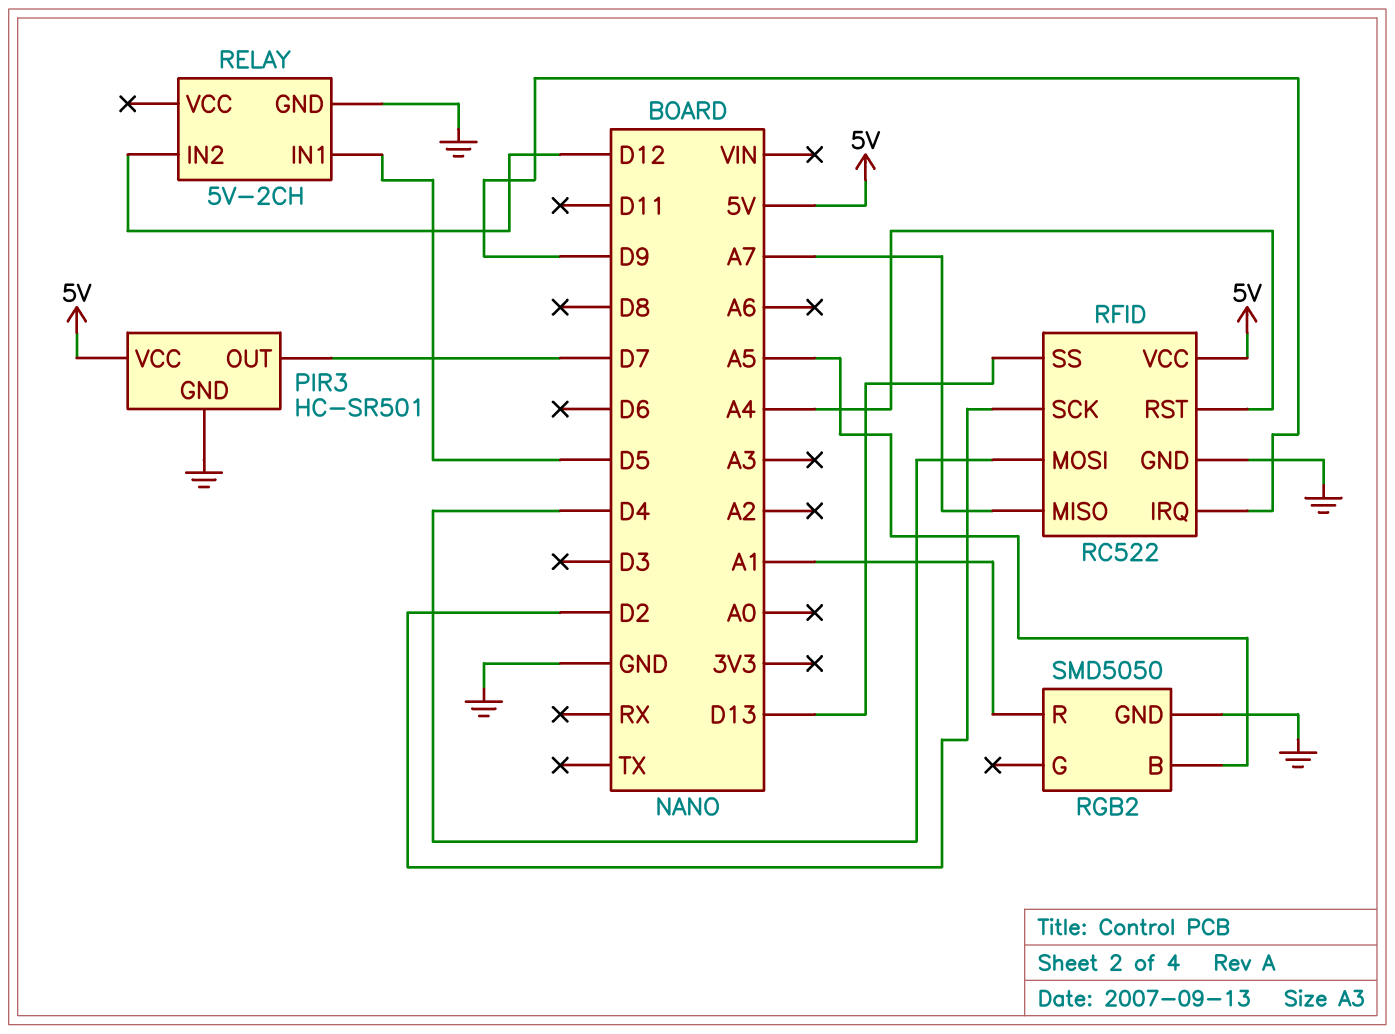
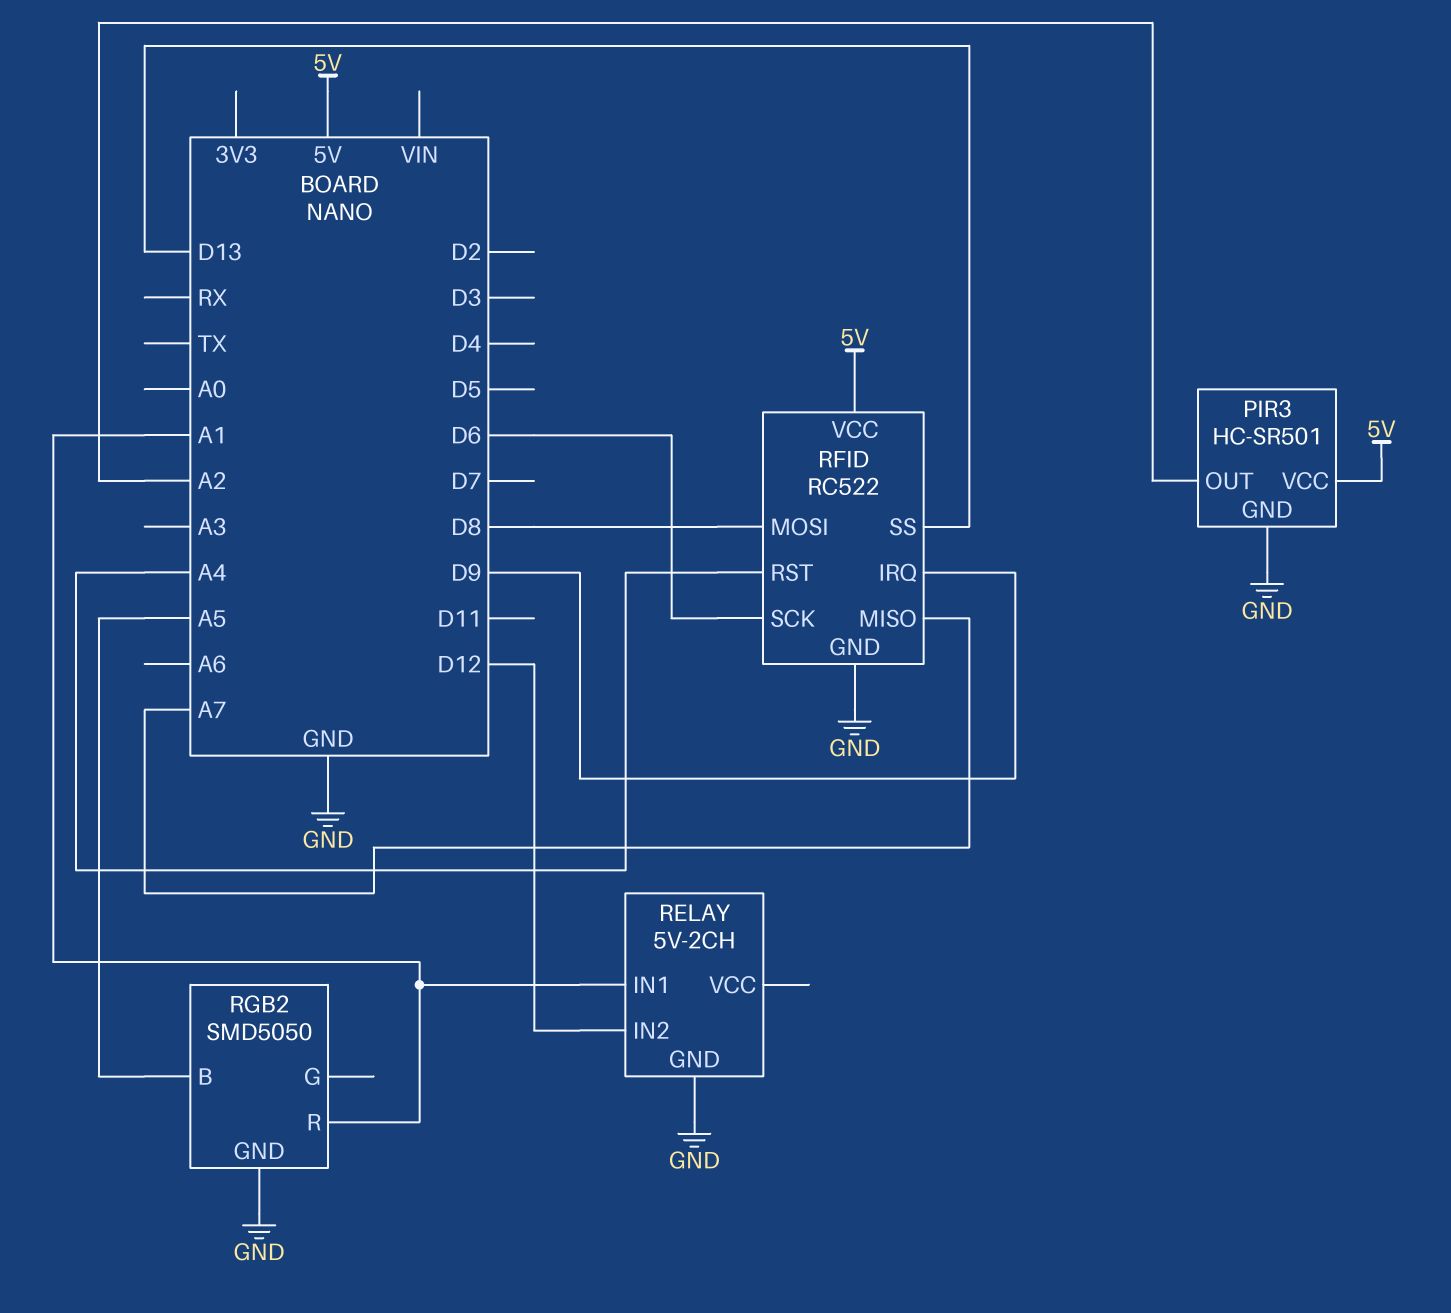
PIR3 pin OUT: D7 -> A2
RELAY pin IN1: D5 -> A1
RFID pin MOSI: D4 -> D8
RFID pin SCK: D2 -> D6

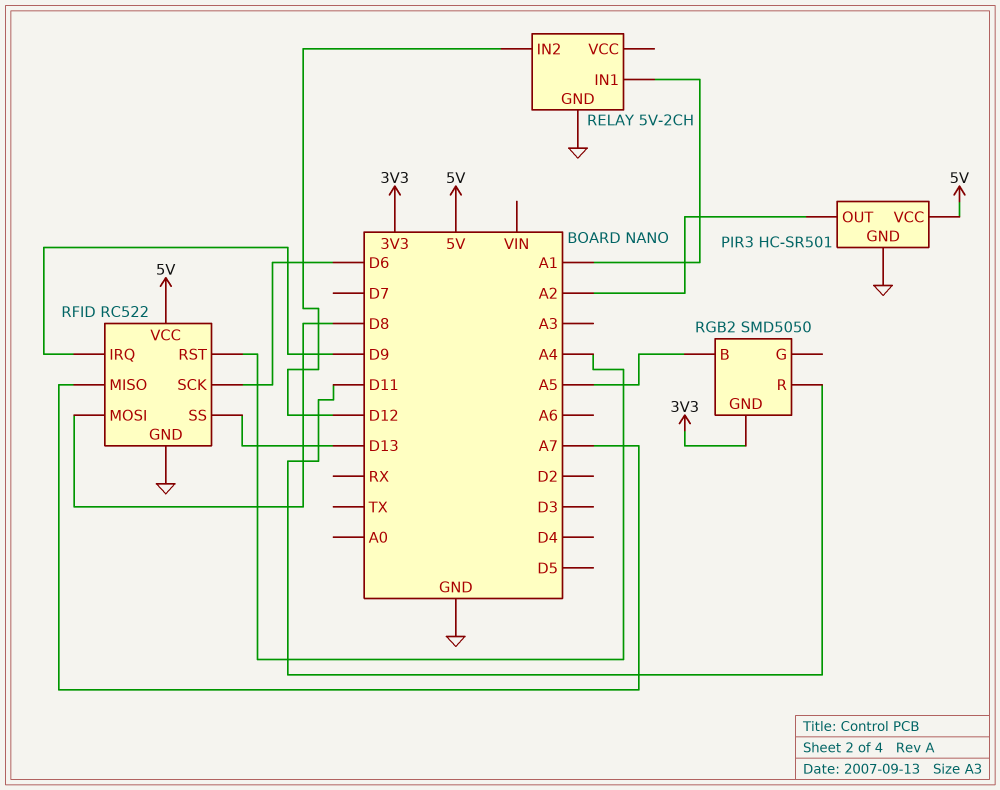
RGB2 pin GND: GND -> 3V3
RGB2 pin R: A1 -> D11

